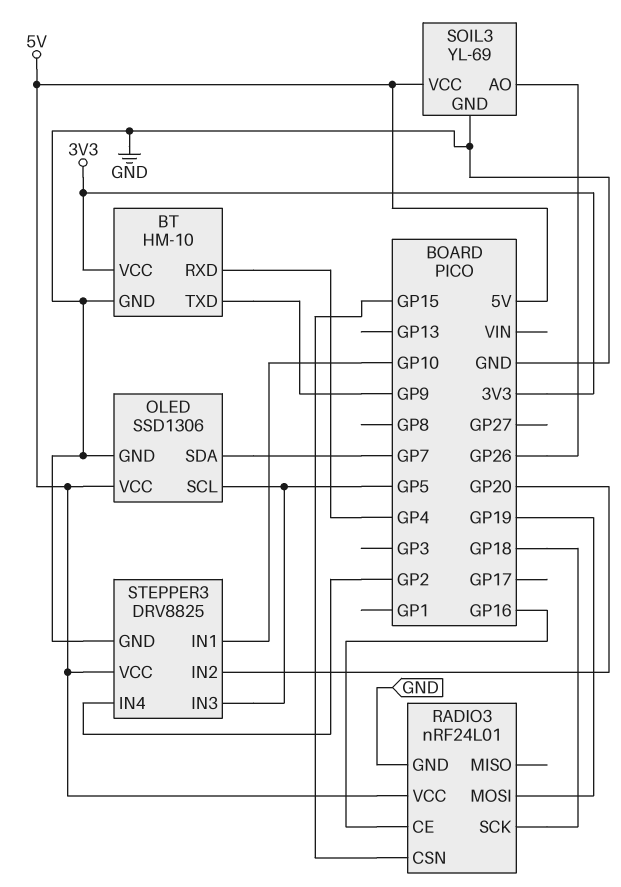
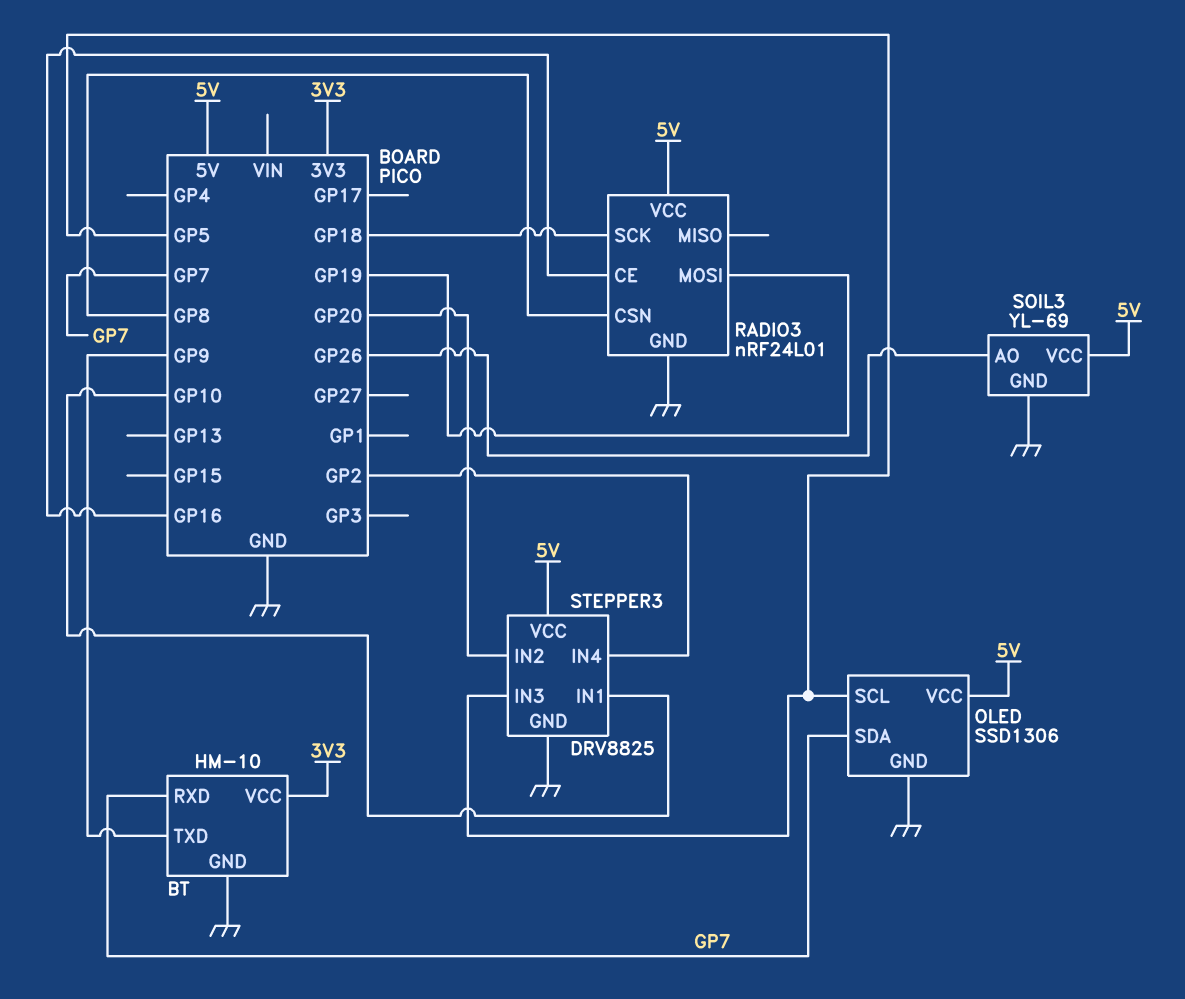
BT pin RXD: GP4 -> GP7
RADIO3 pin CSN: GP15 -> GP8

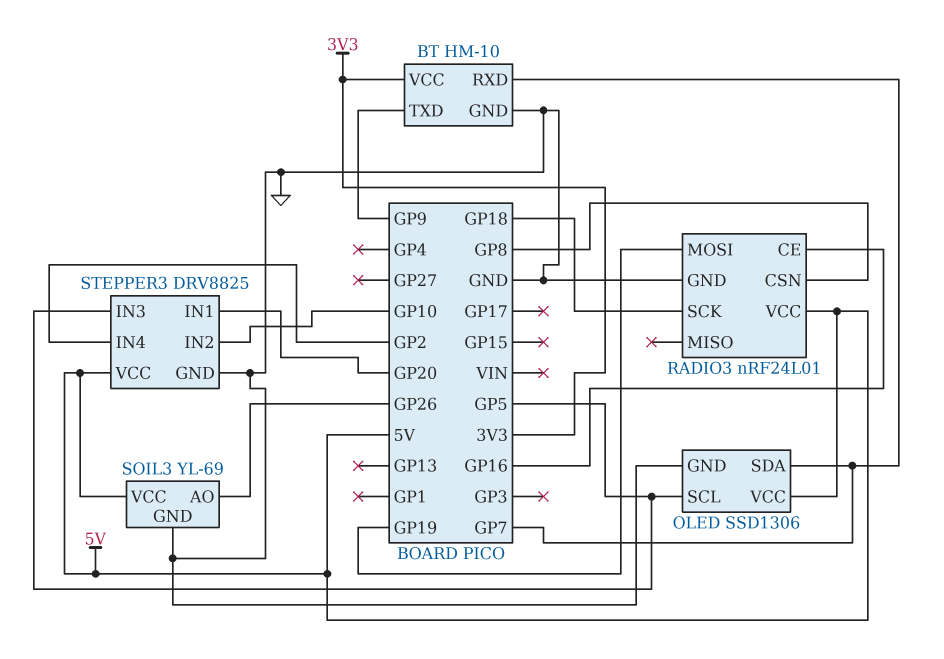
STEPPER3 pin IN1: GP10 -> GP20
STEPPER3 pin IN2: GP20 -> GP10

